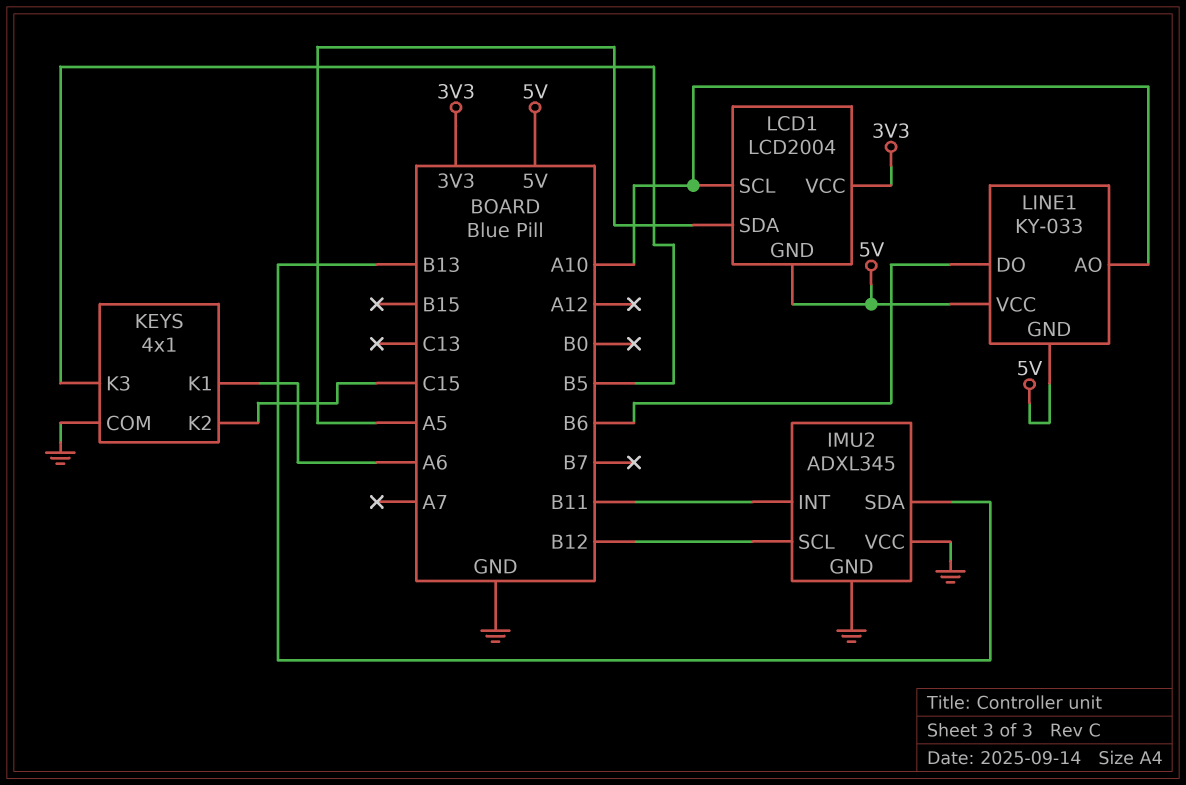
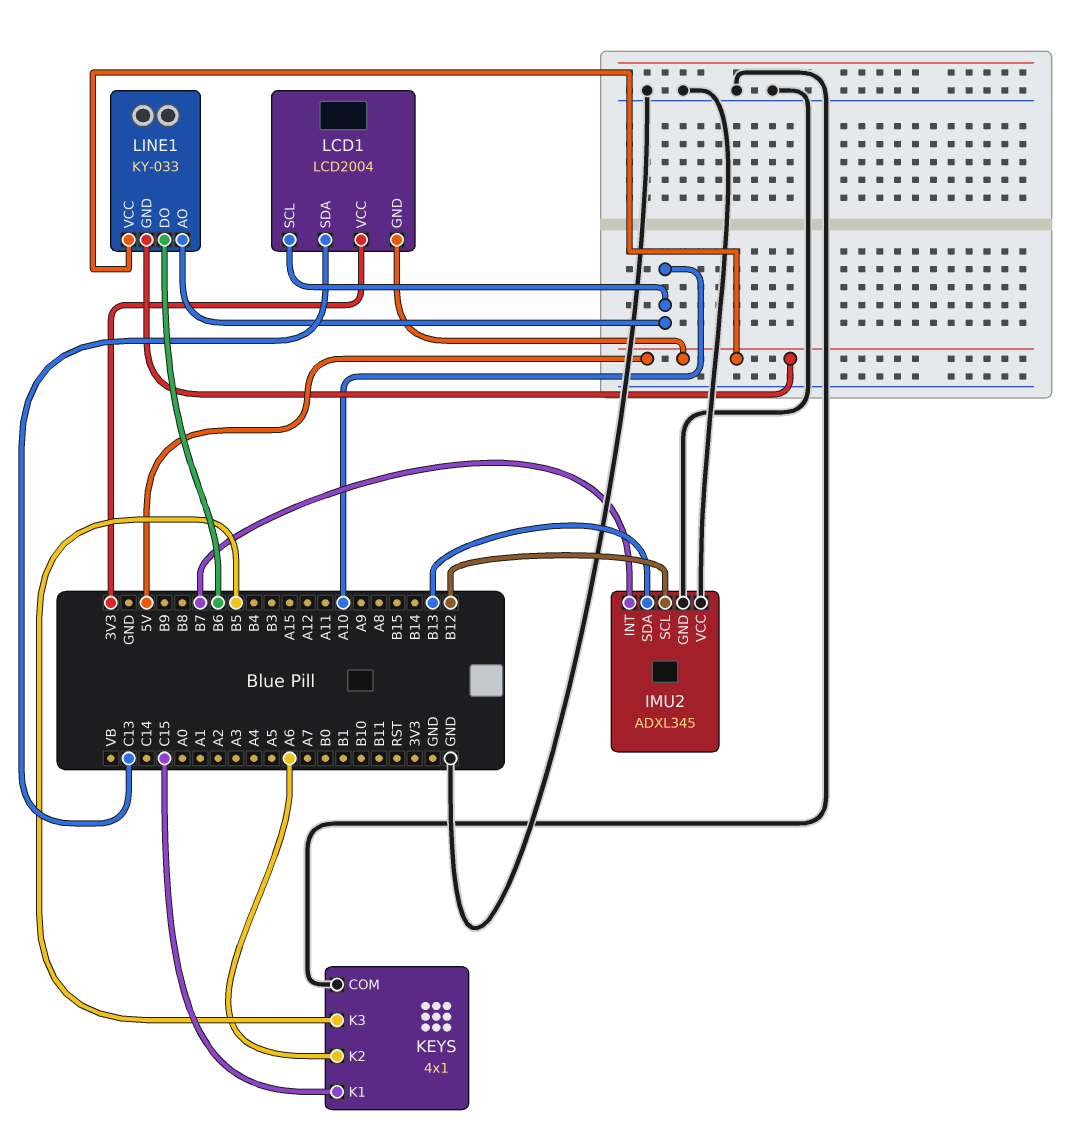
IMU2 pin INT: B11 -> B7
KEYS pin K1: A6 -> C15
KEYS pin K2: C15 -> A6
LCD1 pin SDA: A5 -> C13

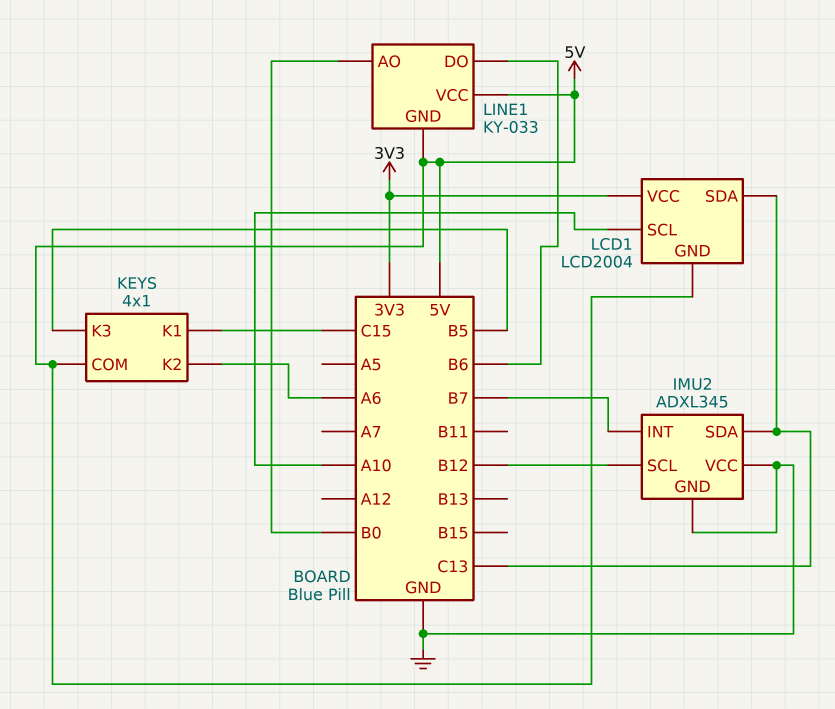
IMU2 pin SDA: B13 -> C13
KEYS pin COM: GND -> 5V
LINE1 pin AO: A10 -> B0

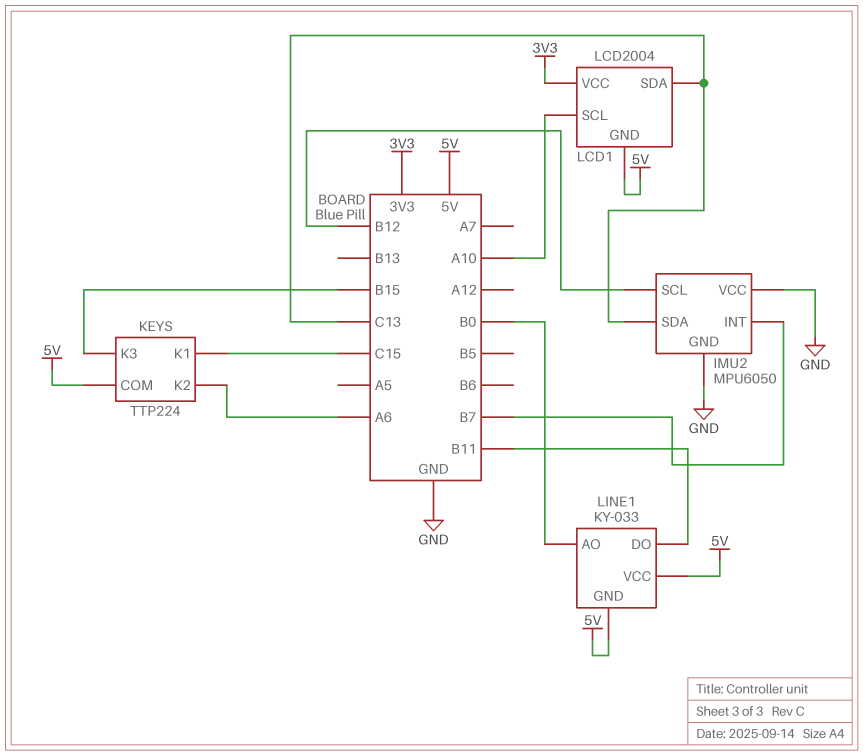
IMU2: ADXL345 -> MPU6050
KEYS: 4x1 -> TTP224
KEYS pin K3: B5 -> B15
LINE1 pin DO: B6 -> B11

